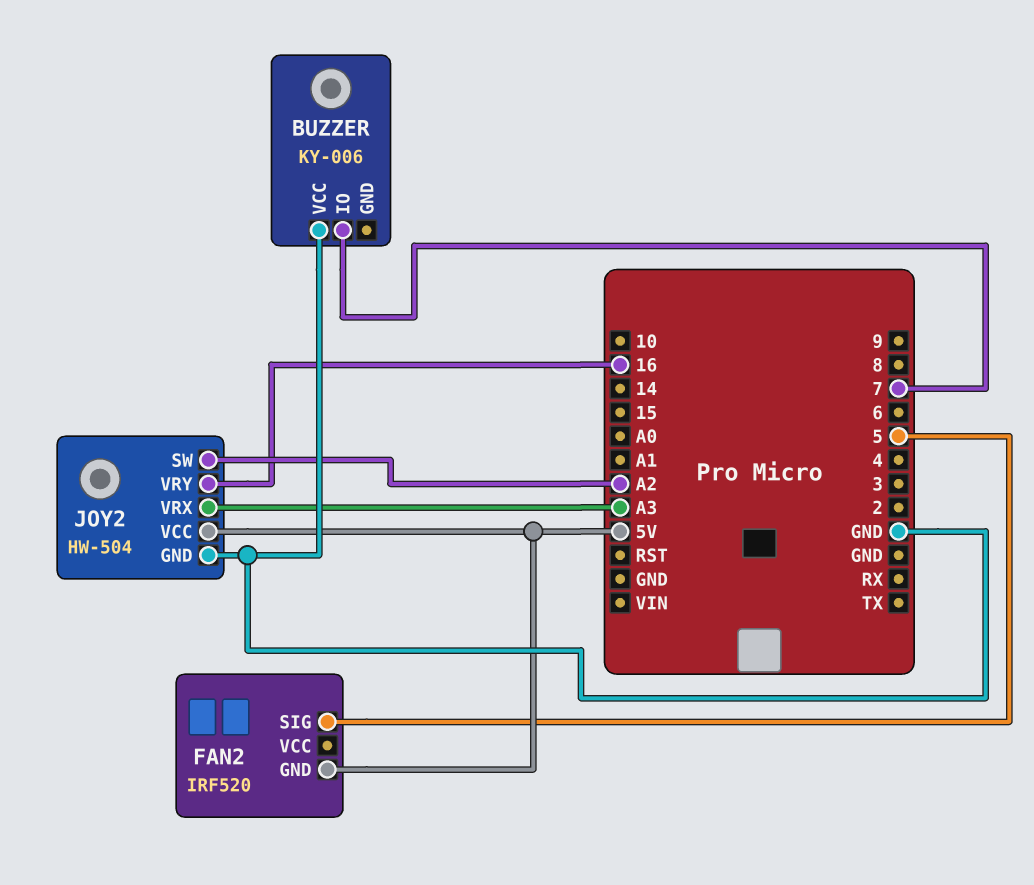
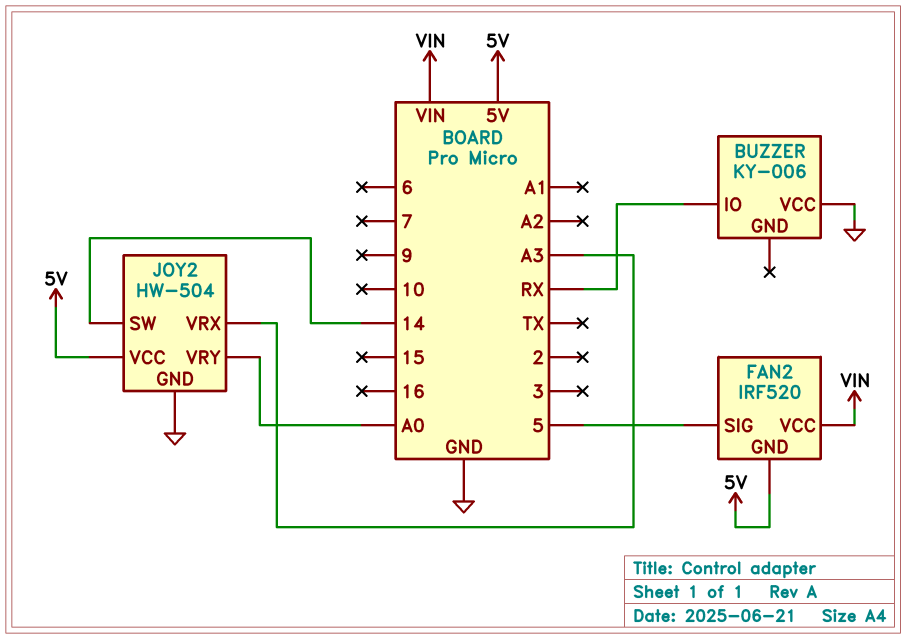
BUZZER pin IO: 7 -> RX
FAN2 pin VCC: none -> VIN
JOY2 pin SW: A2 -> 14
JOY2 pin VRY: 16 -> A0

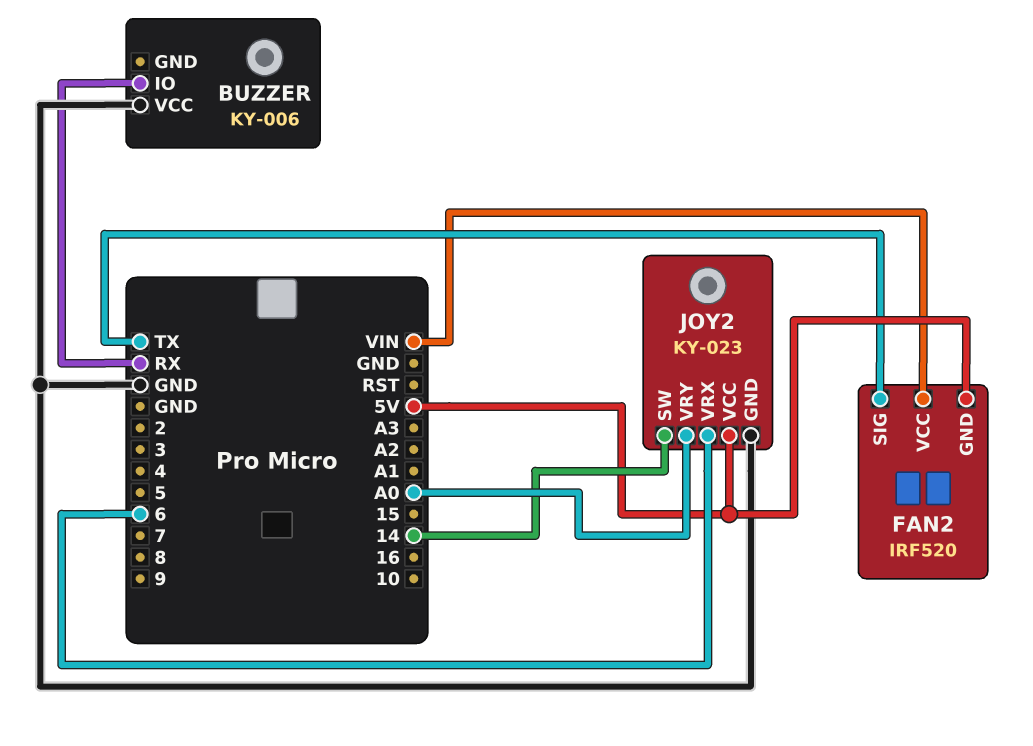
FAN2 pin SIG: 5 -> TX
JOY2: HW-504 -> KY-023
JOY2 pin VRX: A3 -> 6

